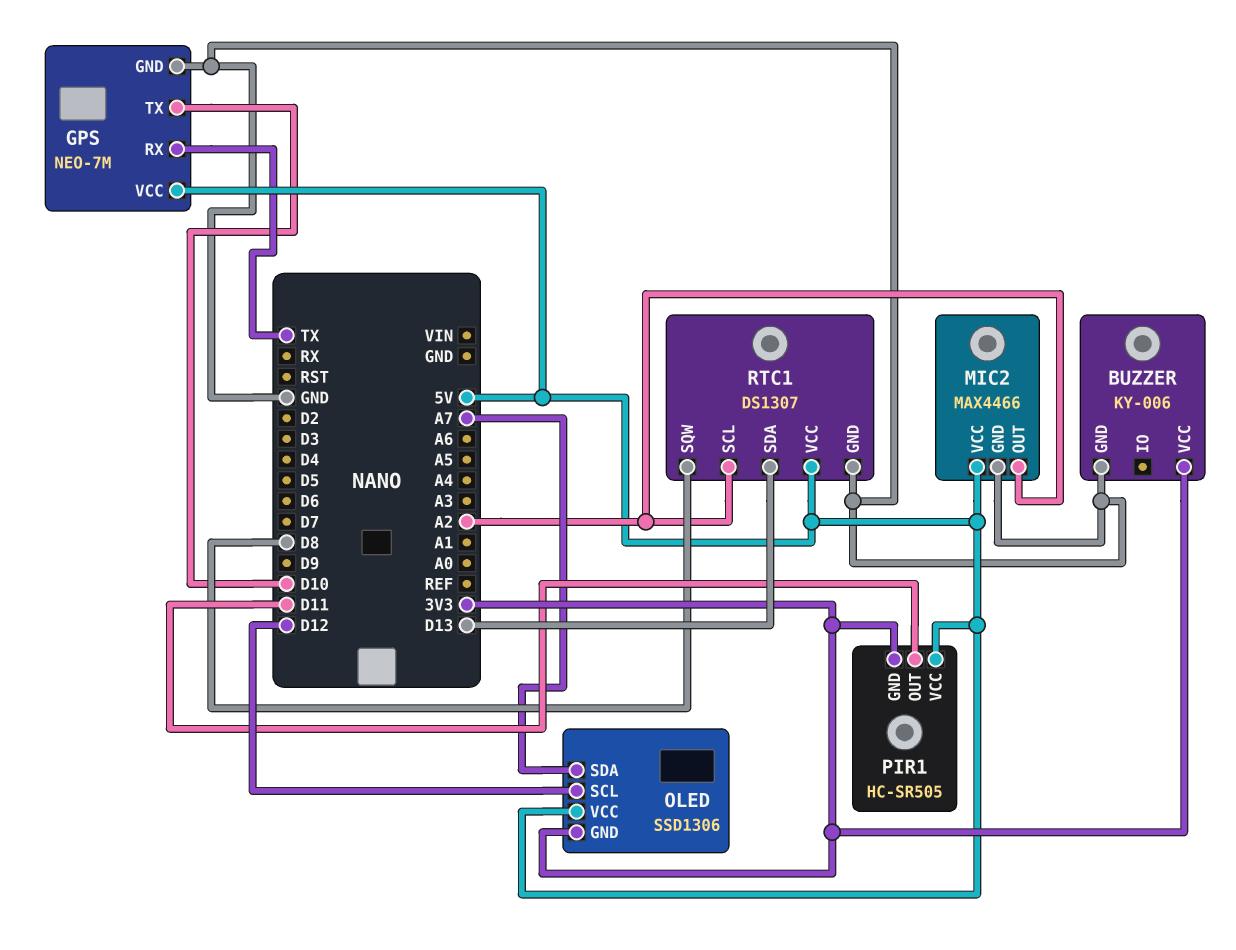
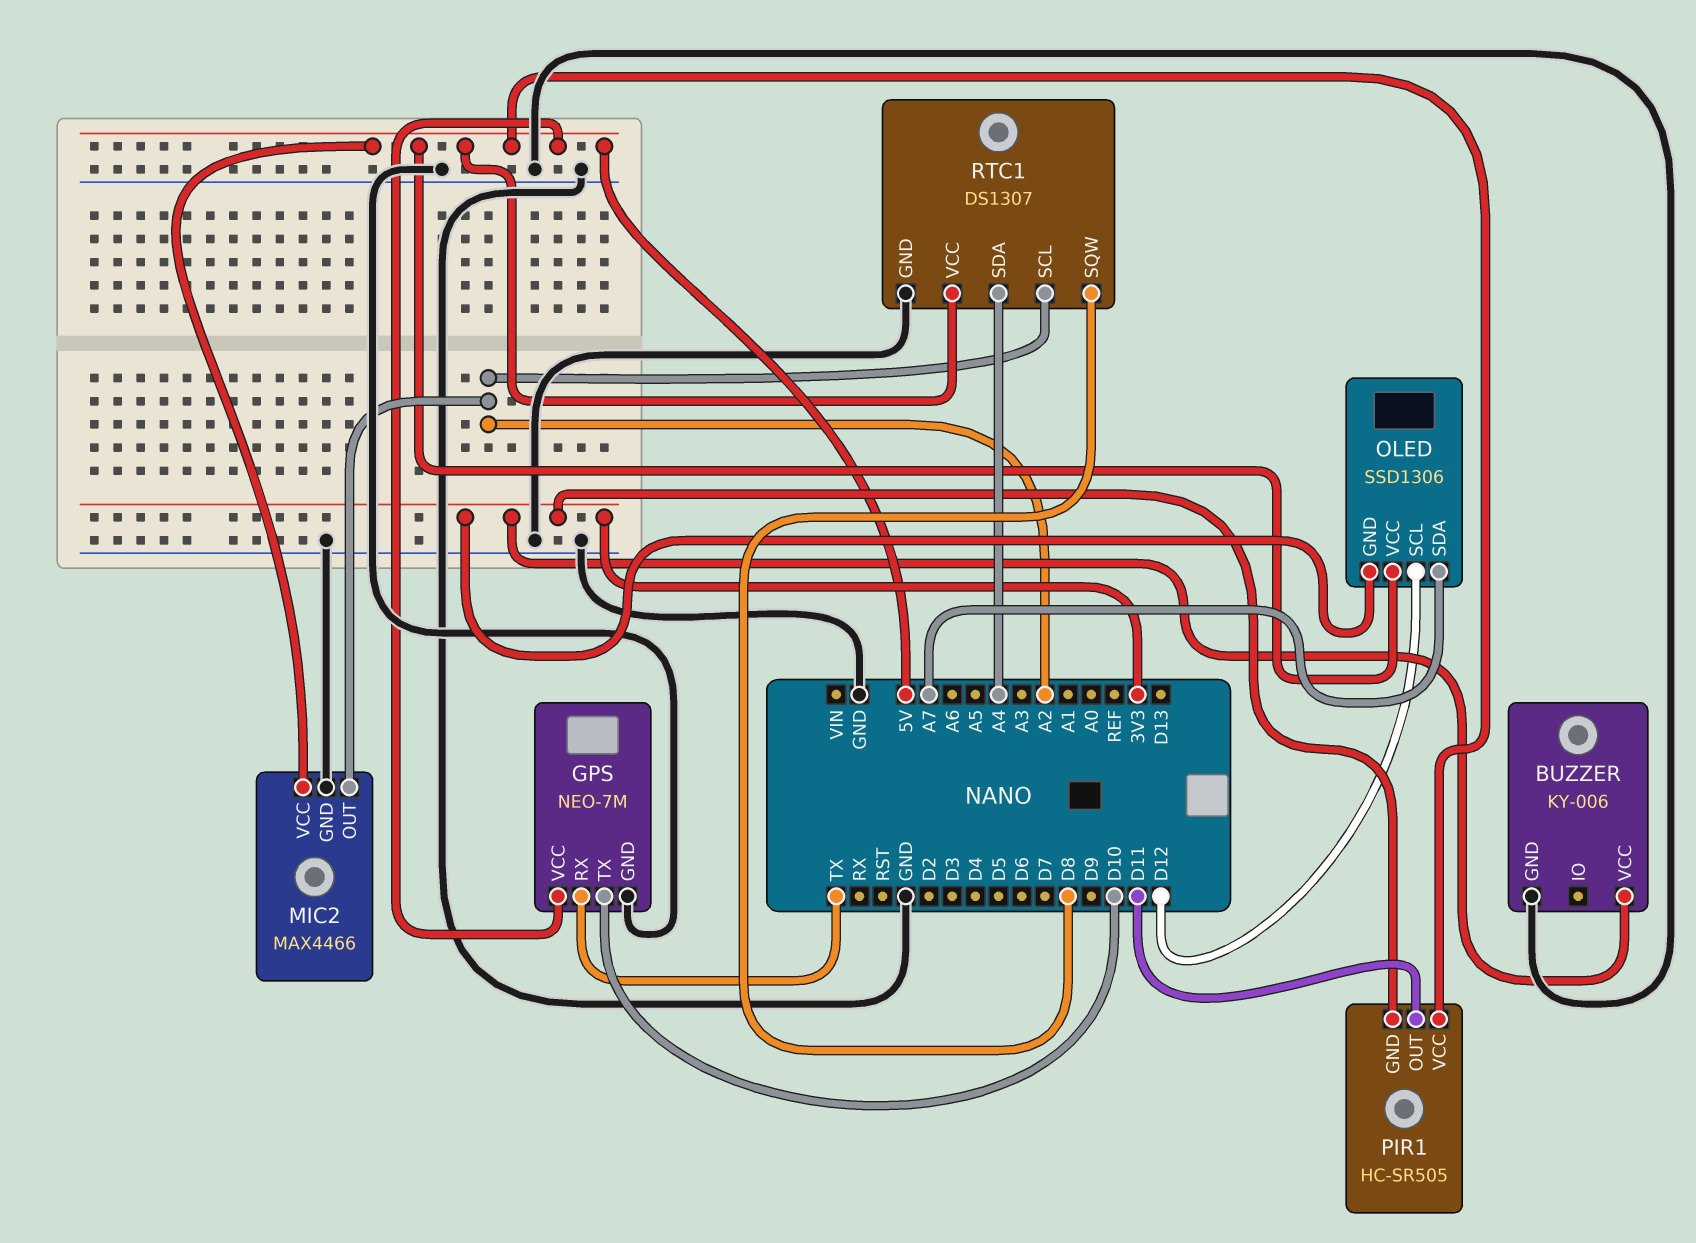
RTC1 pin SDA: D13 -> A4

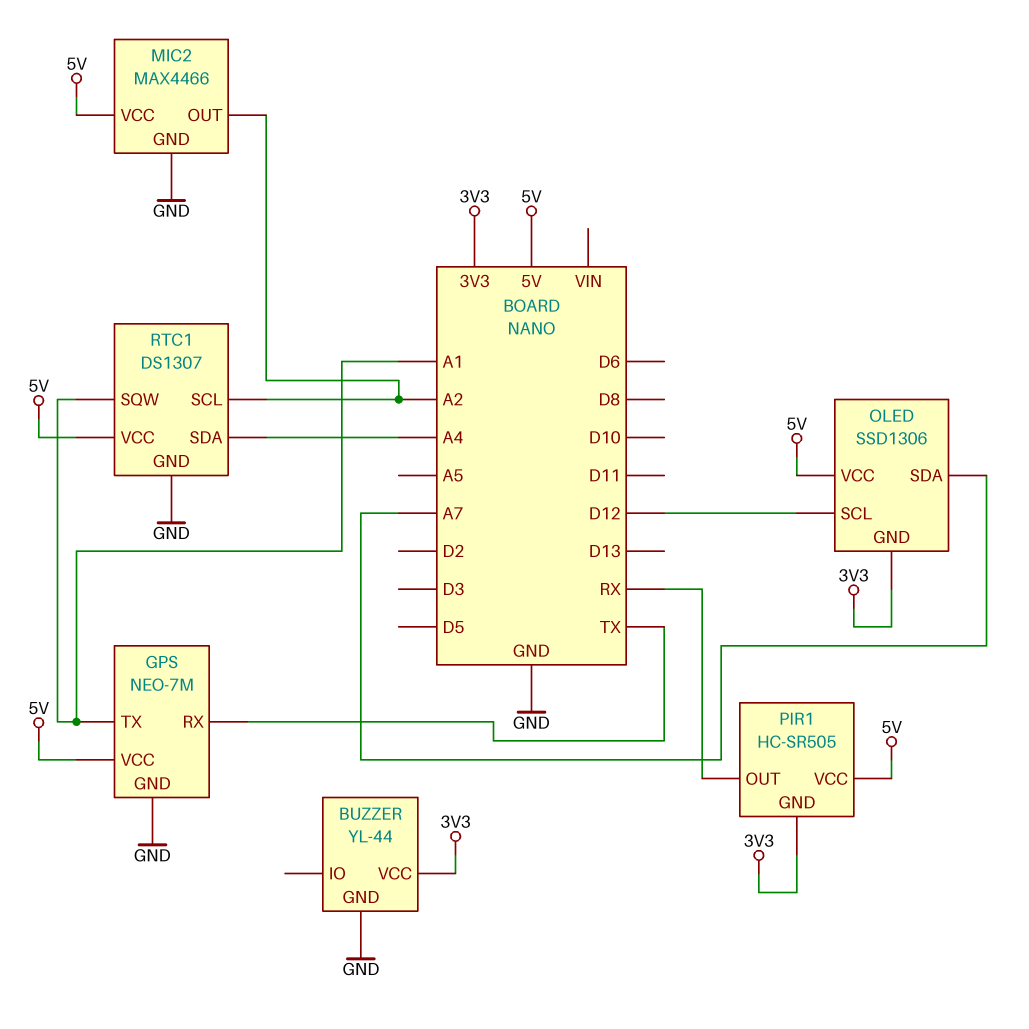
BUZZER: KY-006 -> YL-44
GPS pin TX: D10 -> A1
PIR1 pin OUT: D11 -> RX
RTC1 pin SQW: D8 -> A1

